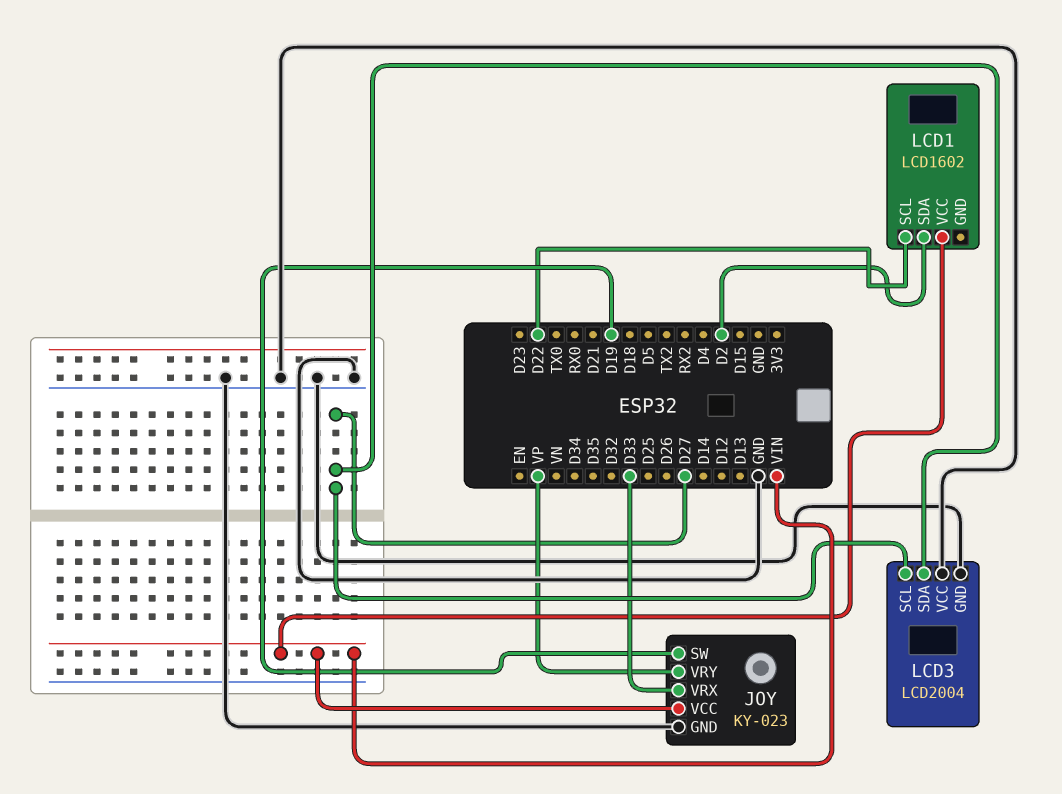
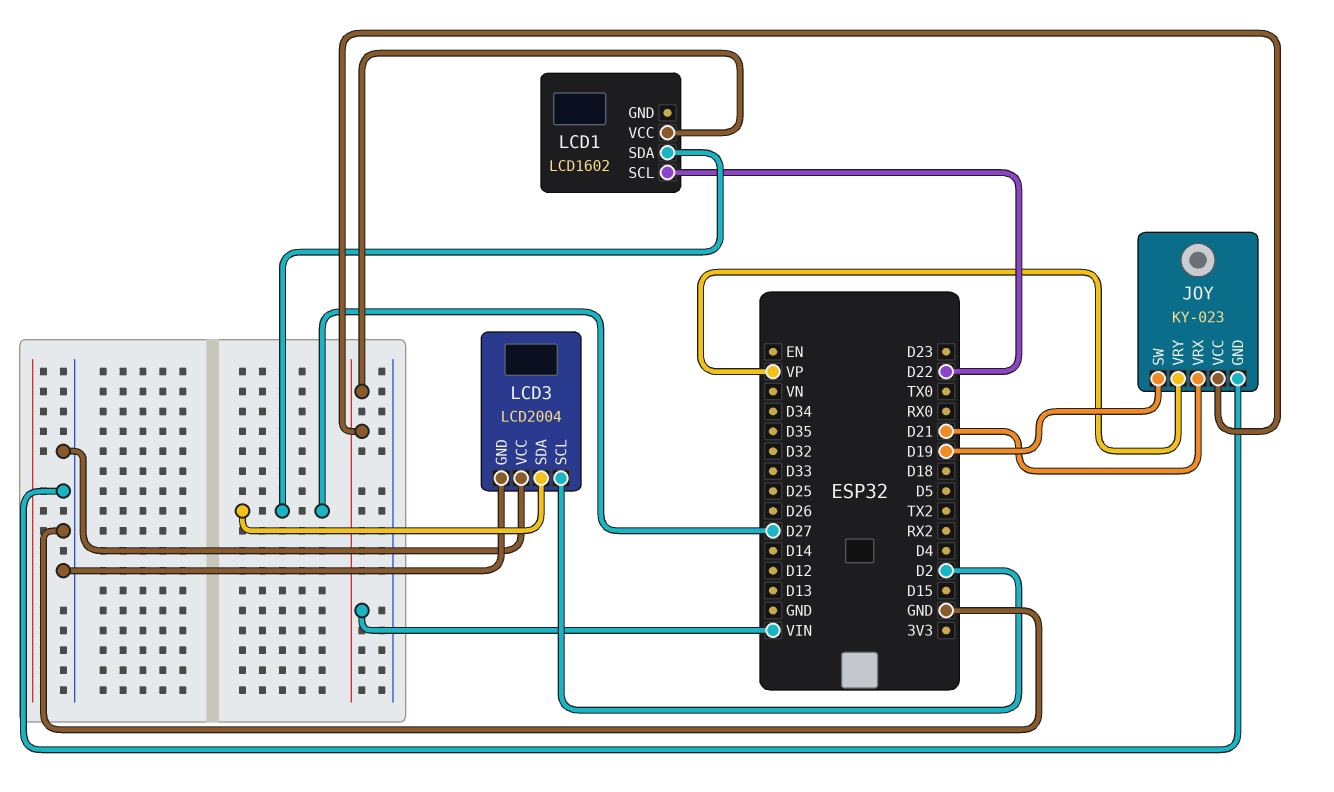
JOY pin VRX: D33 -> D21
LCD1 pin SDA: D2 -> D27
LCD3 pin SCL: D27 -> D2

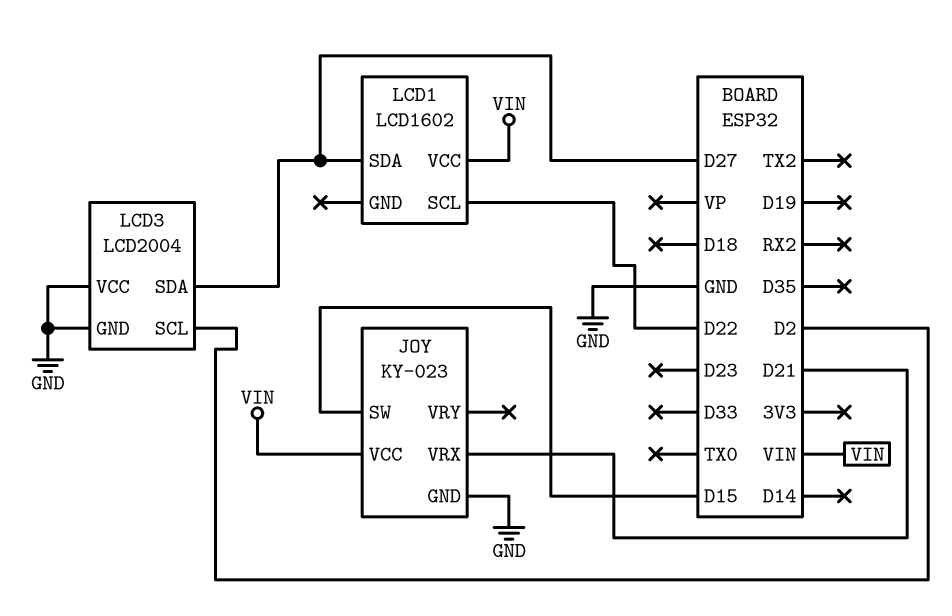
JOY pin SW: D19 -> D15
JOY pin VRY: VP -> none

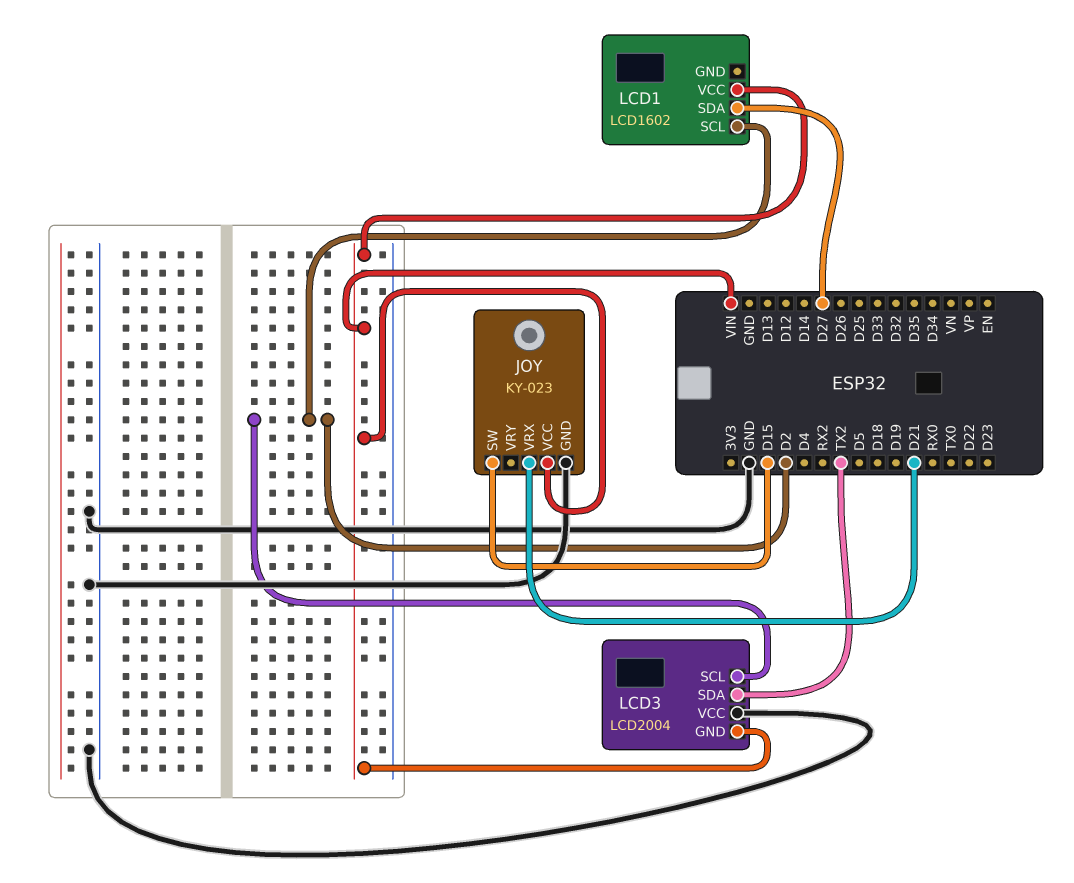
LCD1 pin SCL: D22 -> D2
LCD3 pin GND: GND -> VIN
LCD3 pin SDA: D27 -> TX2

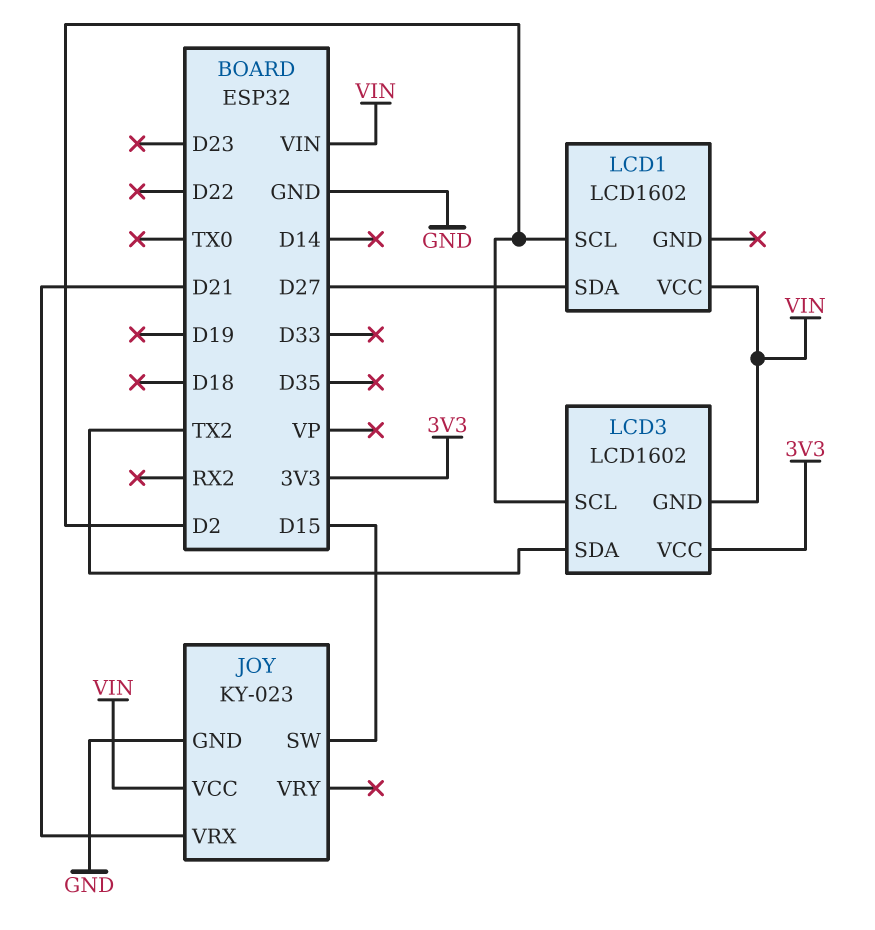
LCD3: LCD2004 -> LCD1602
LCD3 pin VCC: GND -> 3V3

